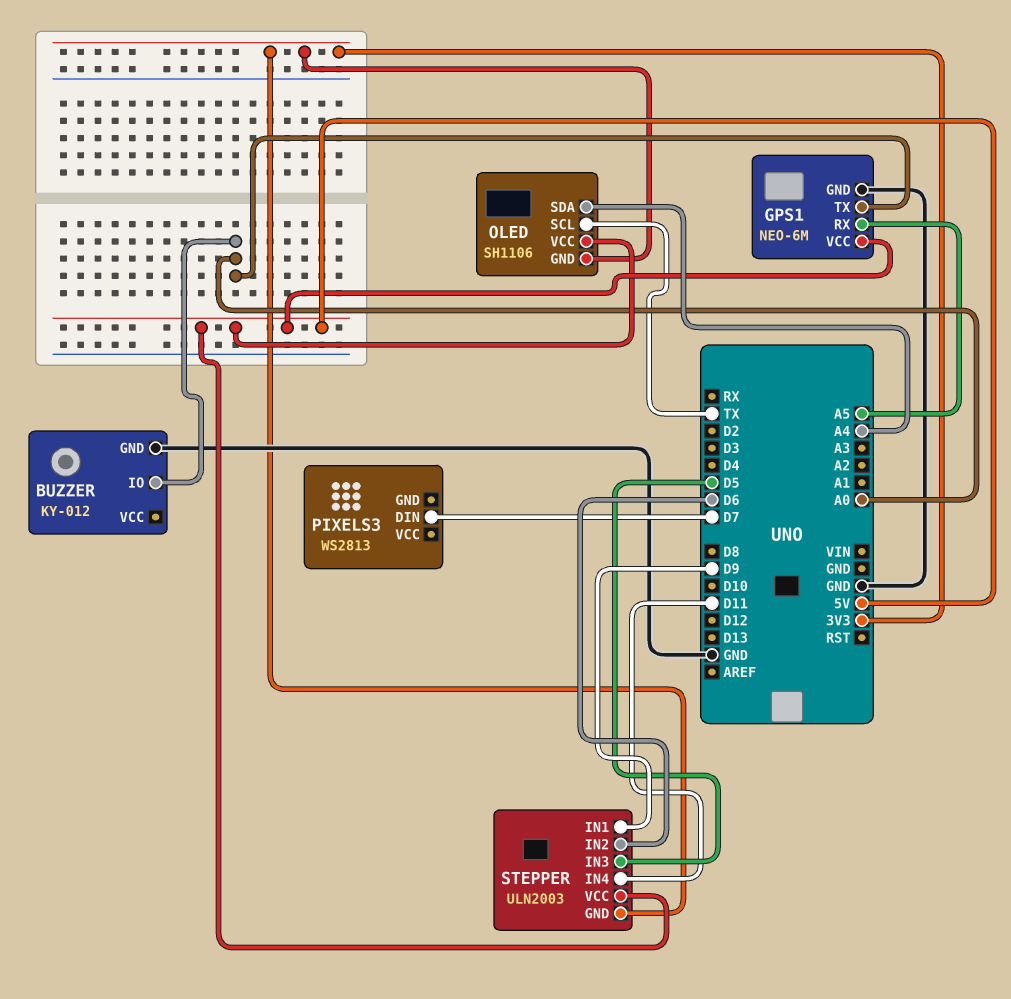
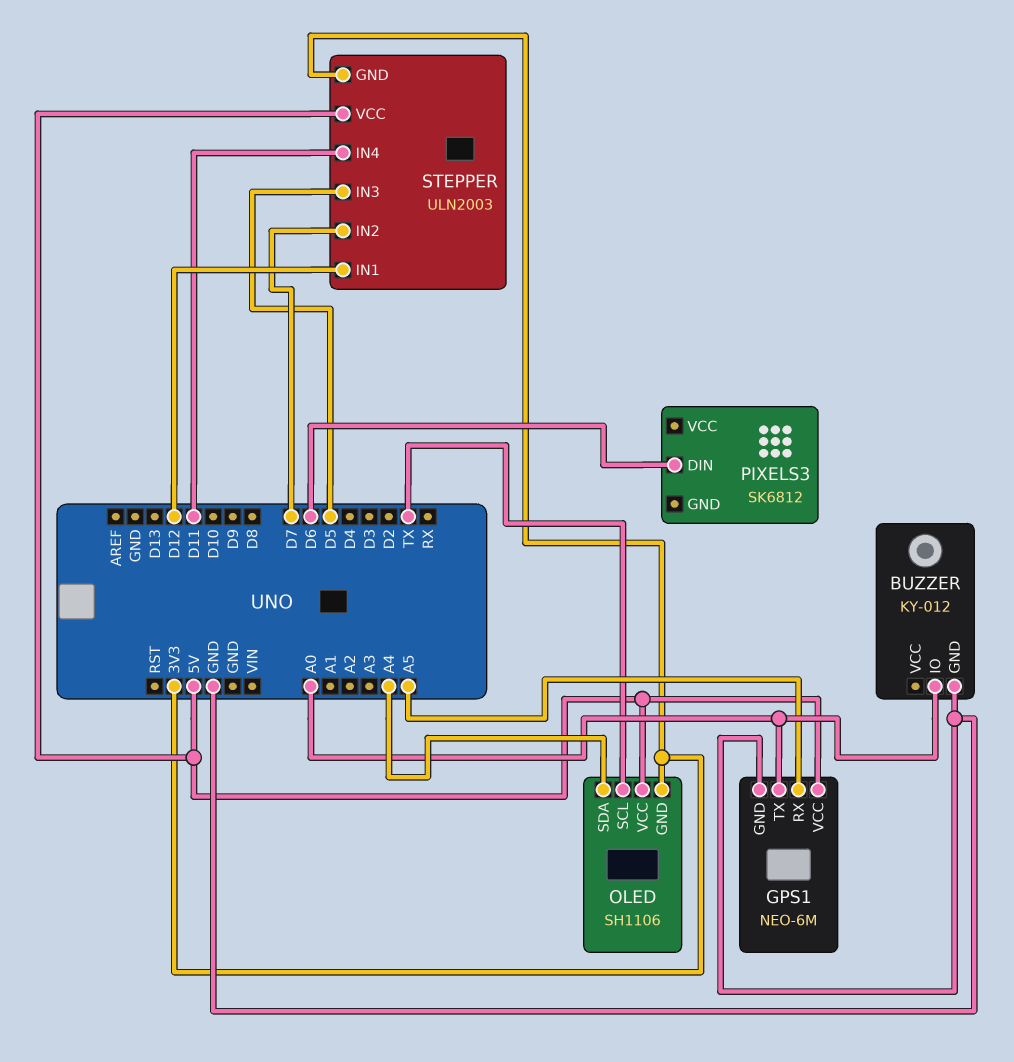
PIXELS3: WS2813 -> SK6812
PIXELS3 pin DIN: D7 -> D6
STEPPER pin IN1: D9 -> D12
STEPPER pin IN2: D6 -> D7

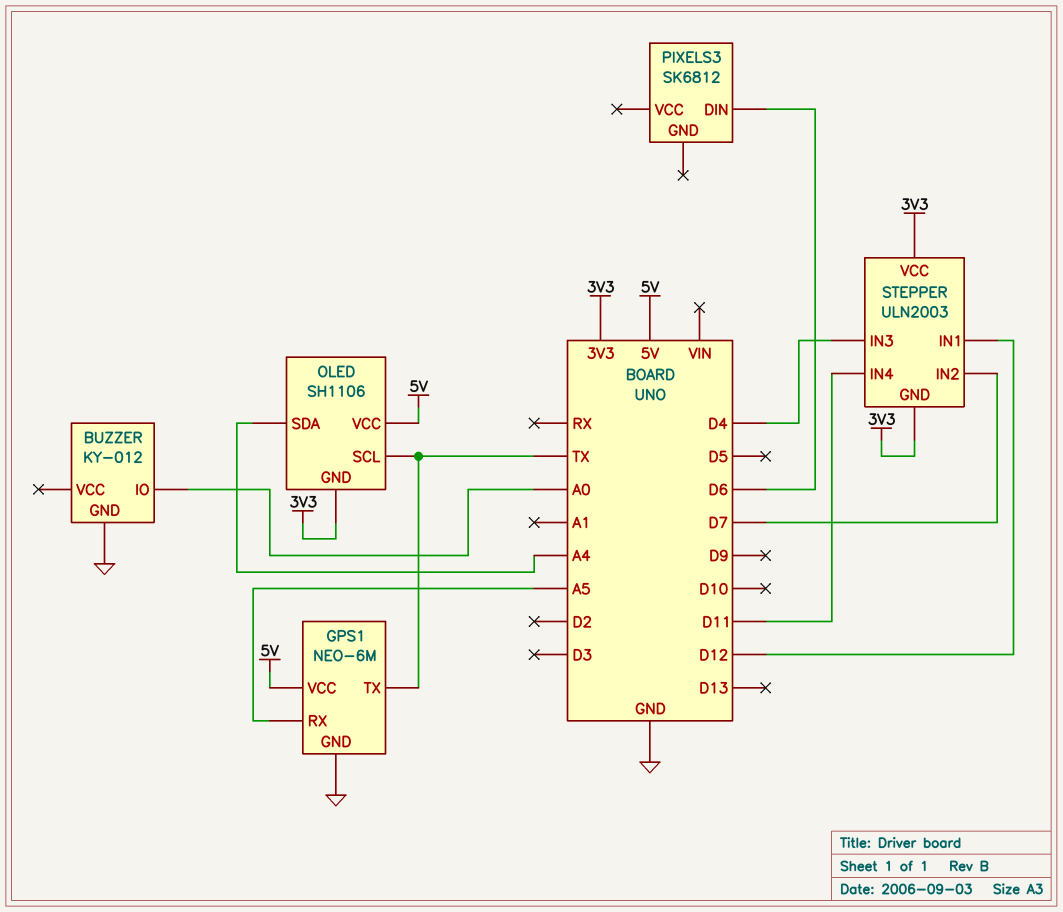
GPS1 pin TX: A0 -> TX
STEPPER pin IN3: D5 -> D4
STEPPER pin VCC: 5V -> 3V3

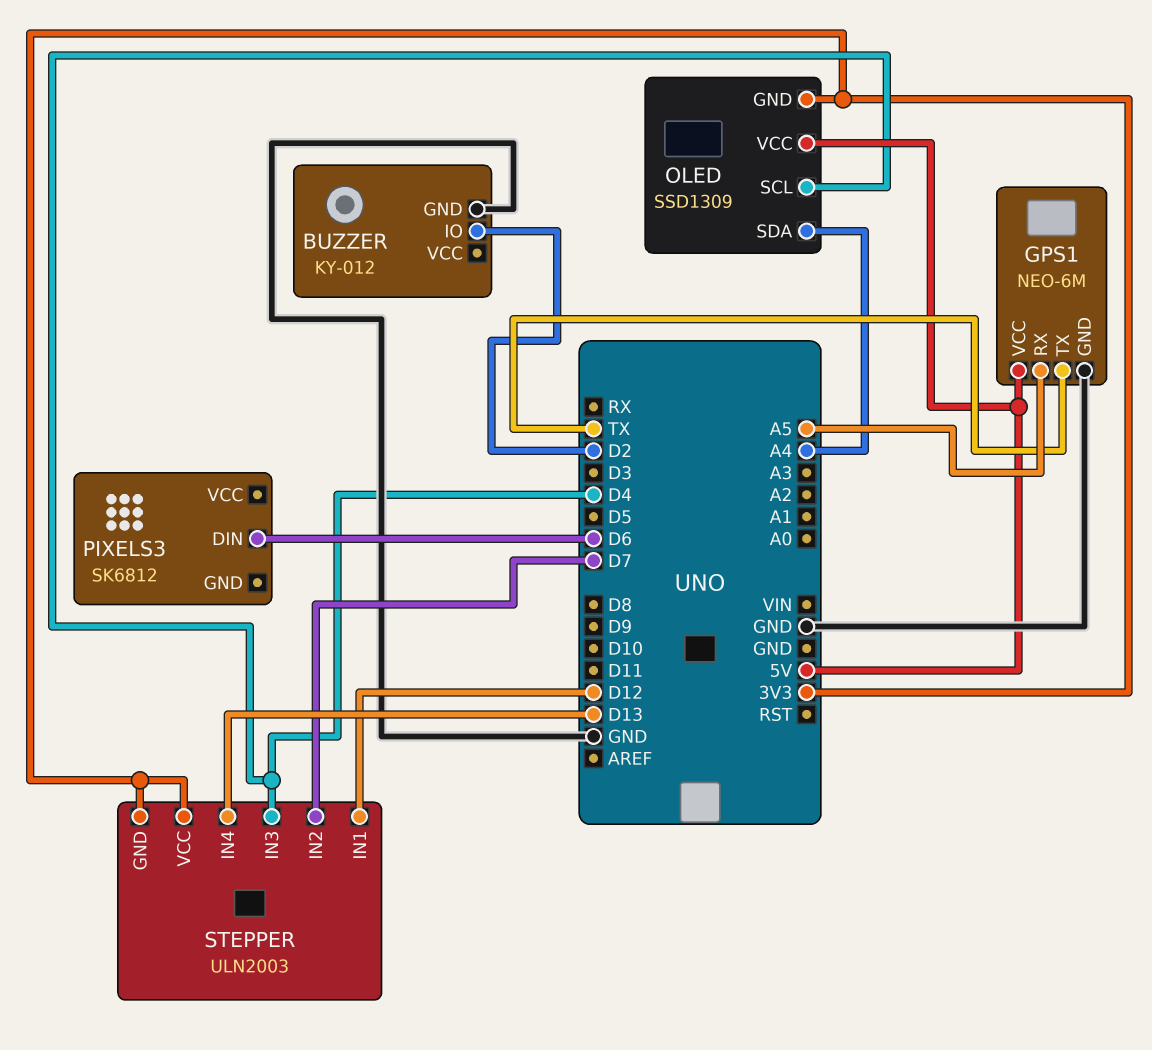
BUZZER pin IO: A0 -> D2
OLED: SH1106 -> SSD1309
OLED pin SCL: TX -> D4
STEPPER pin IN4: D11 -> D13

